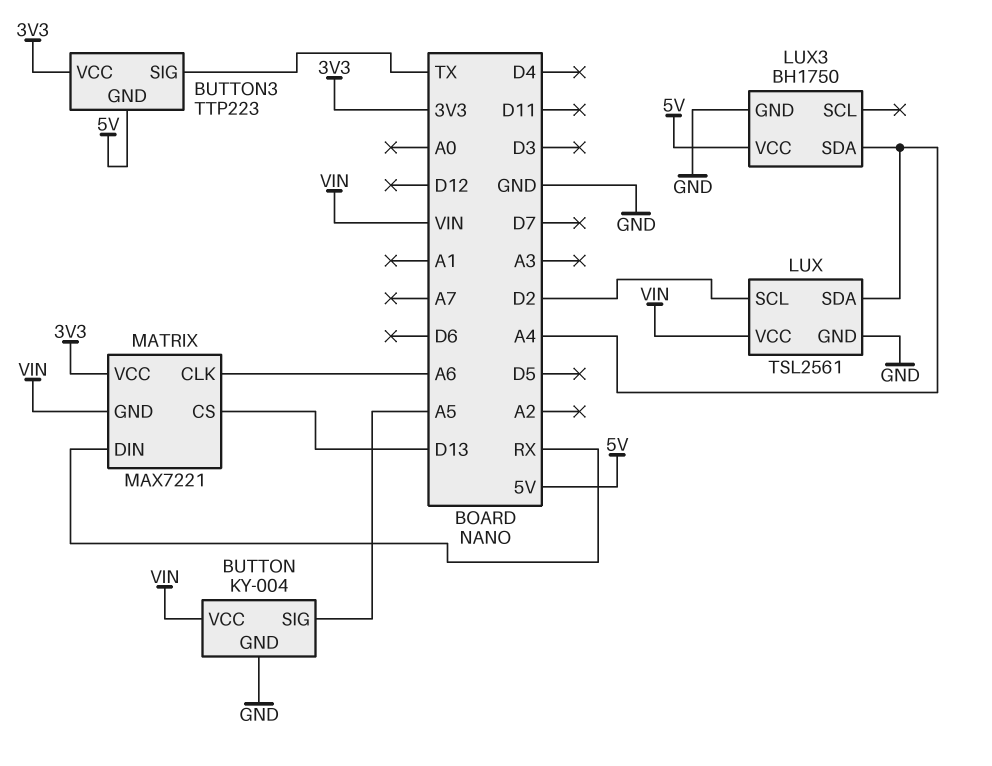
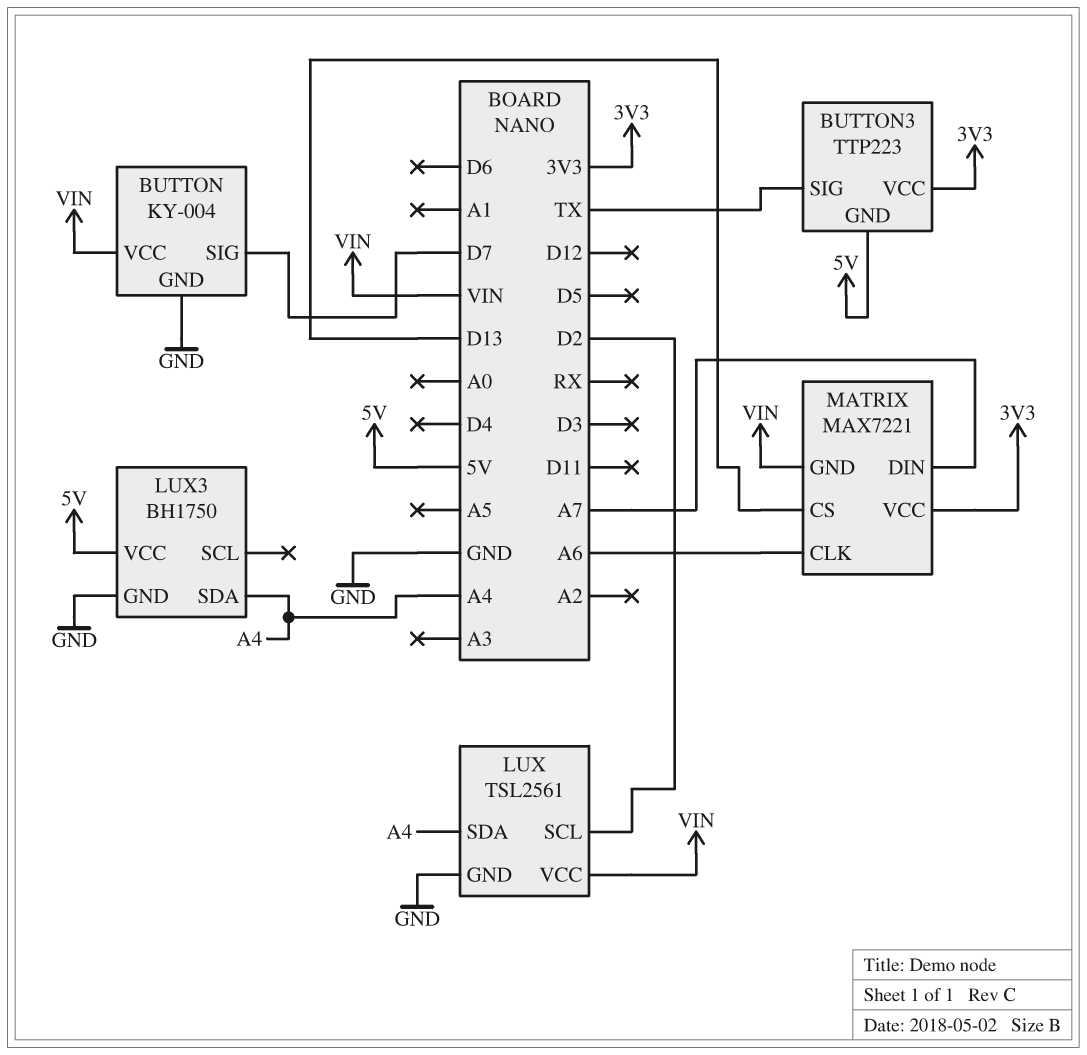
BUTTON pin SIG: A5 -> D7
MATRIX pin DIN: RX -> A7

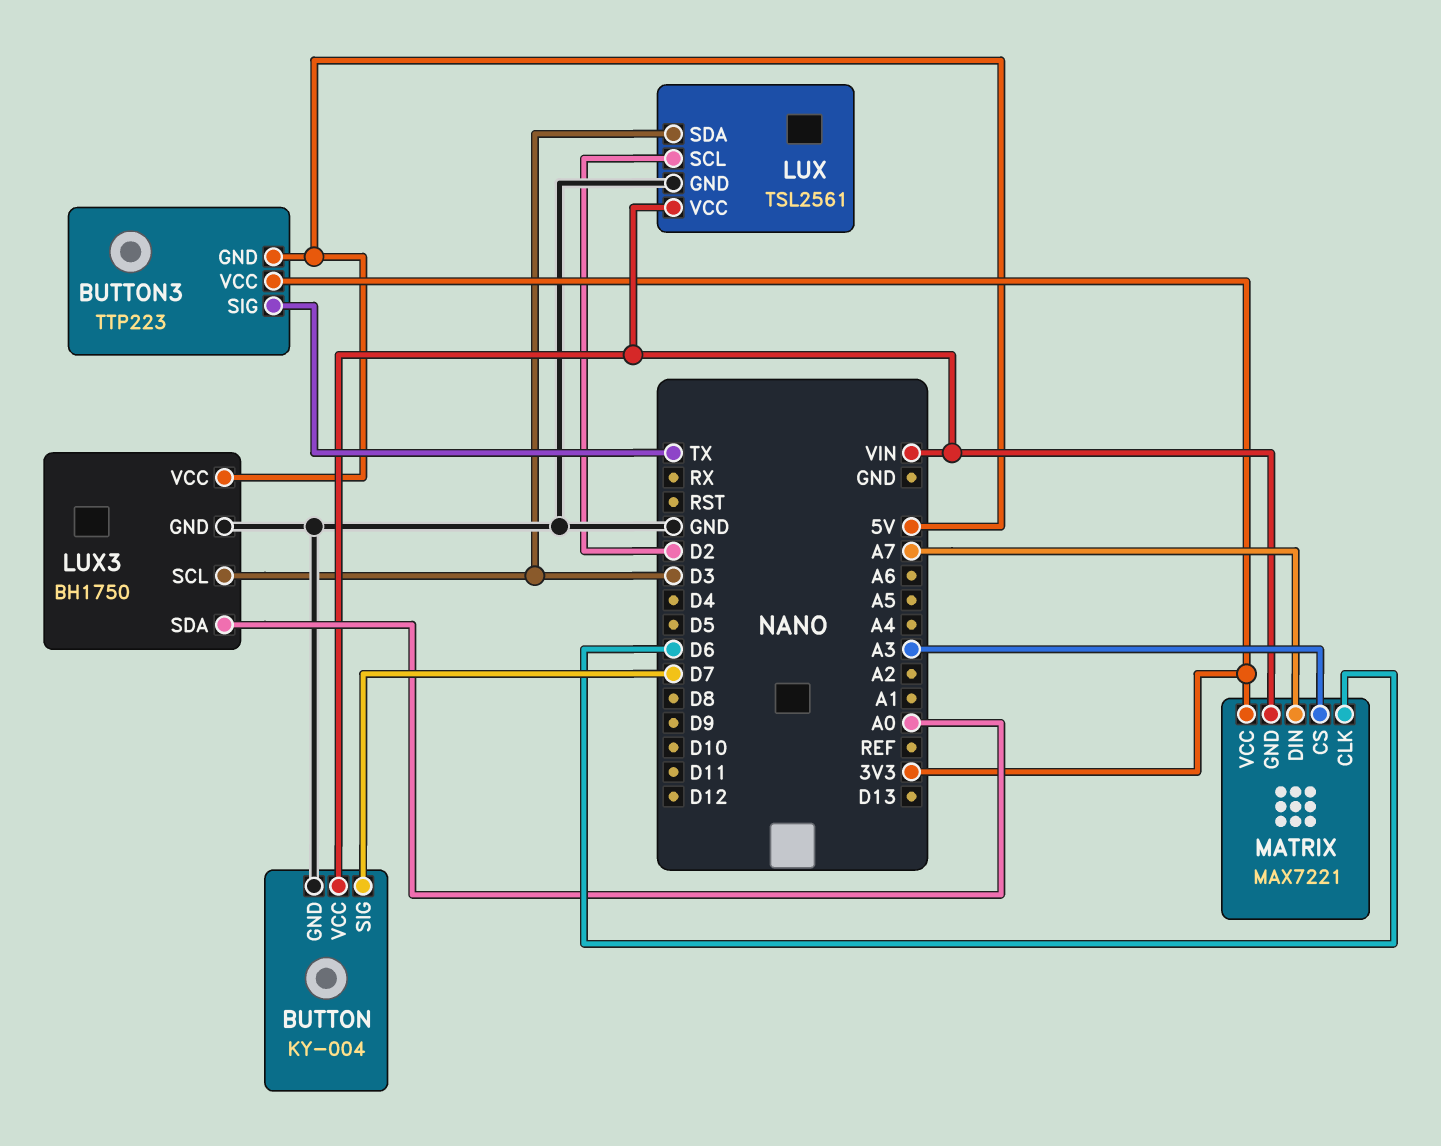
LUX pin SDA: A4 -> D3
LUX3 pin SCL: none -> D3
LUX3 pin SDA: A4 -> A0
MATRIX pin CLK: A6 -> D6
MATRIX pin CS: D13 -> A3

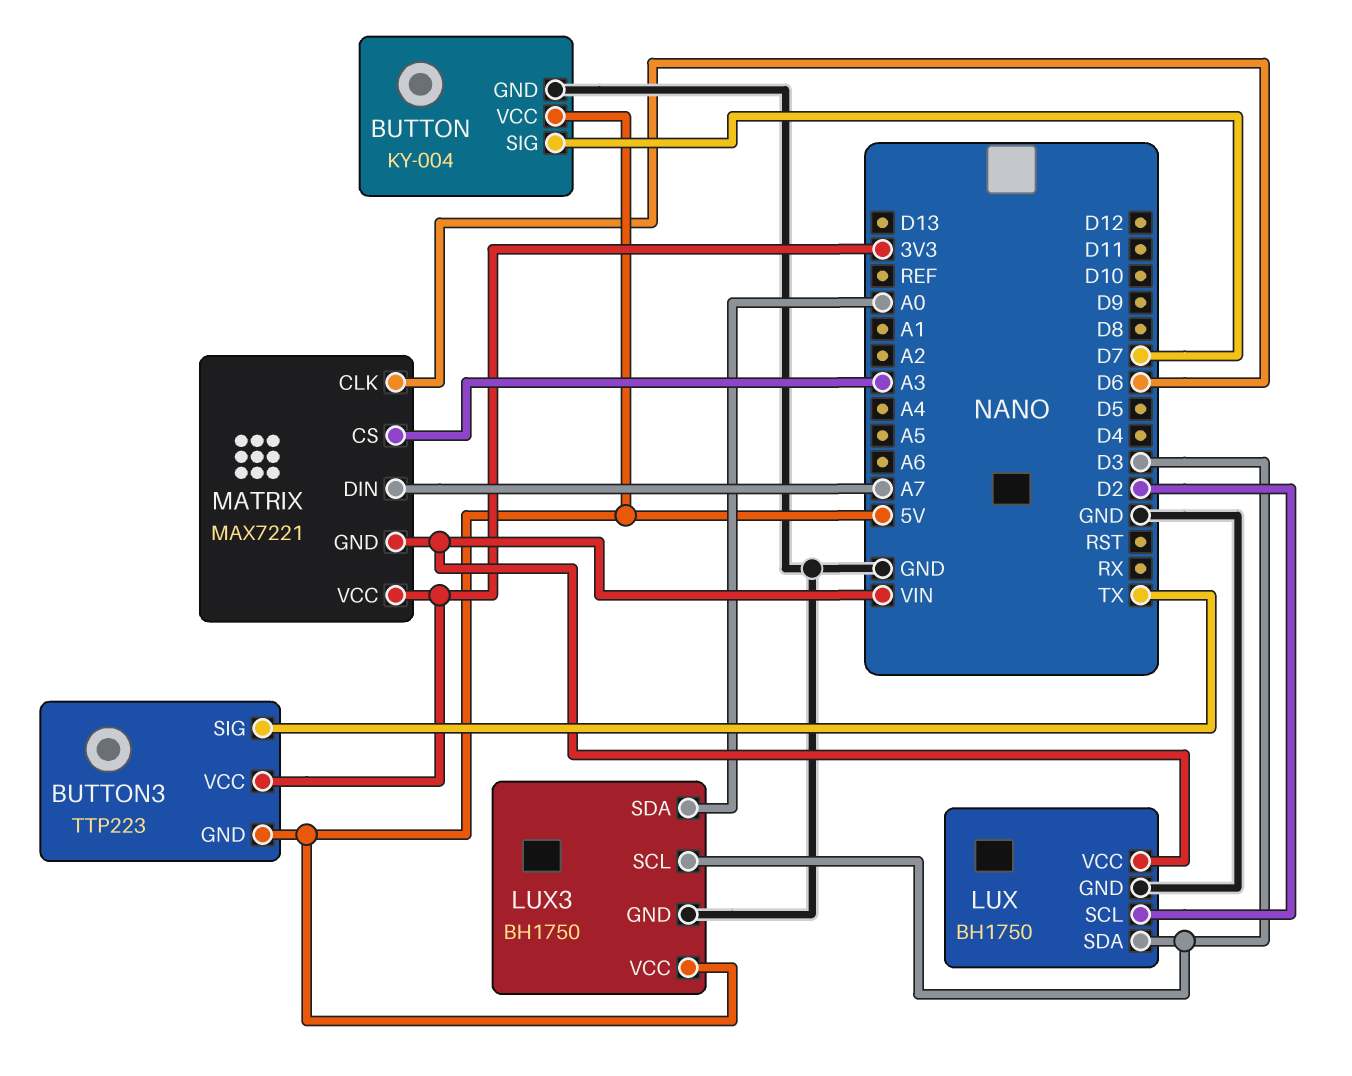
BUTTON pin VCC: VIN -> 5V
LUX: TSL2561 -> BH1750

